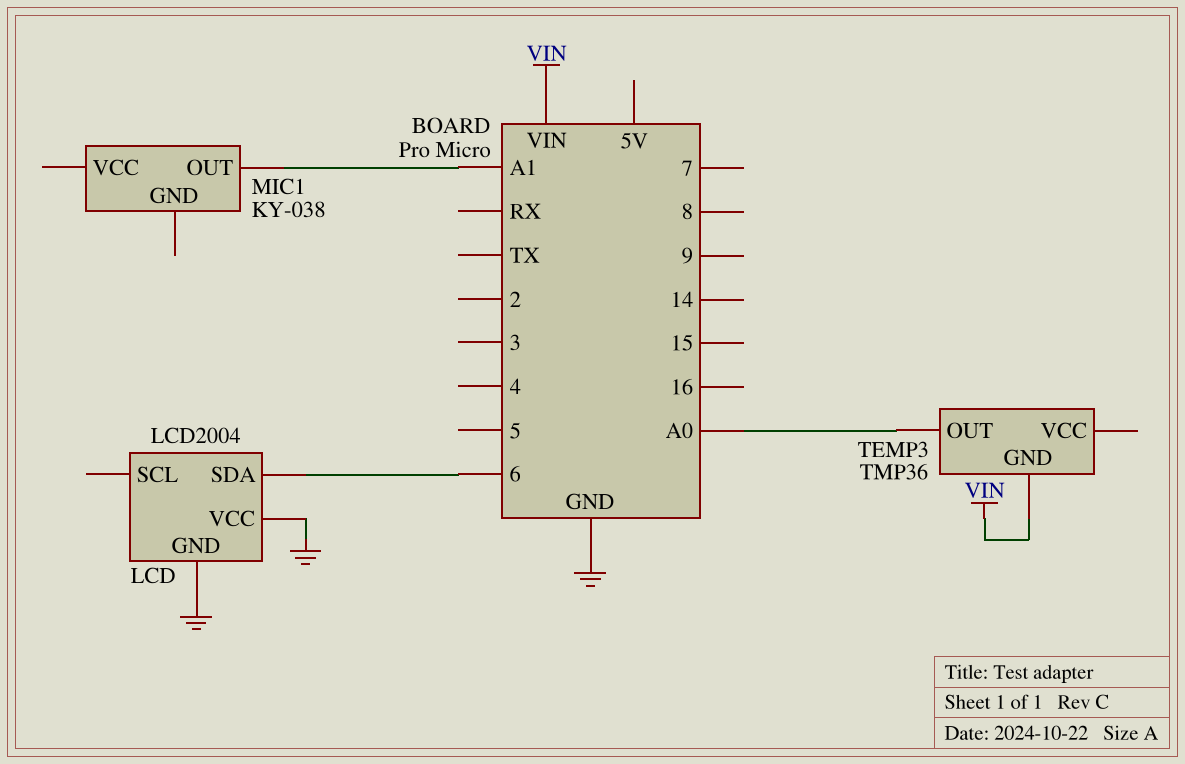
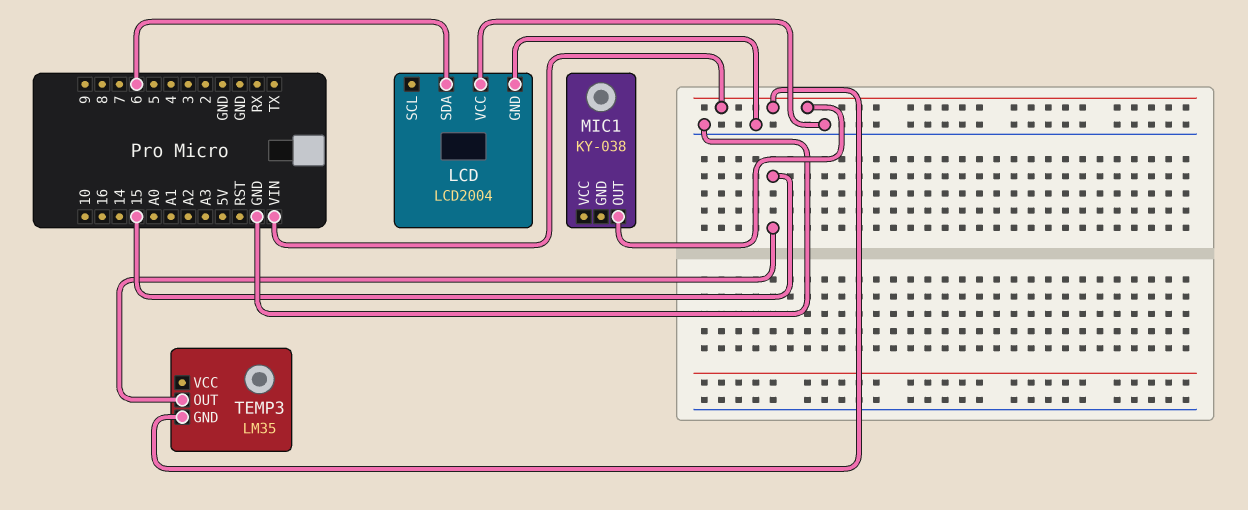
MIC1 pin OUT: A1 -> VIN
TEMP3: TMP36 -> LM35
TEMP3 pin OUT: A0 -> 15

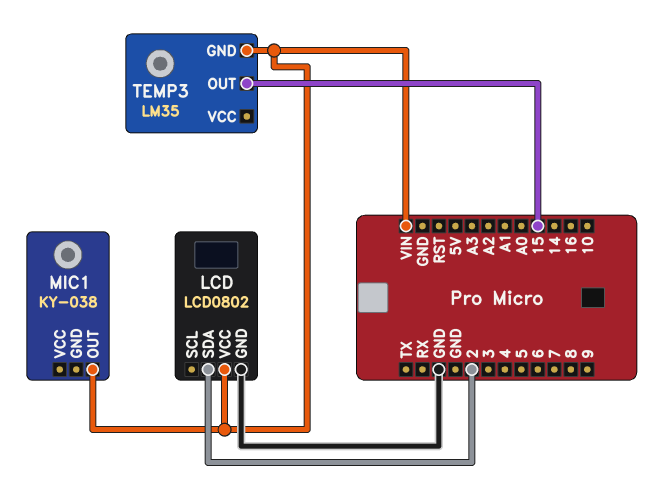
LCD: LCD2004 -> LCD0802
LCD pin SDA: 6 -> 2
LCD pin VCC: GND -> VIN

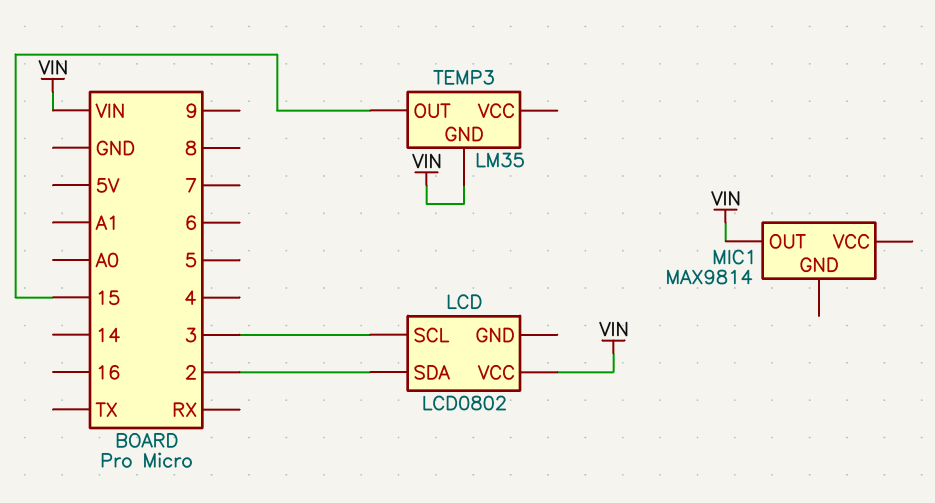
LCD pin GND: GND -> none
LCD pin SCL: none -> 3
MIC1: KY-038 -> MAX9814

